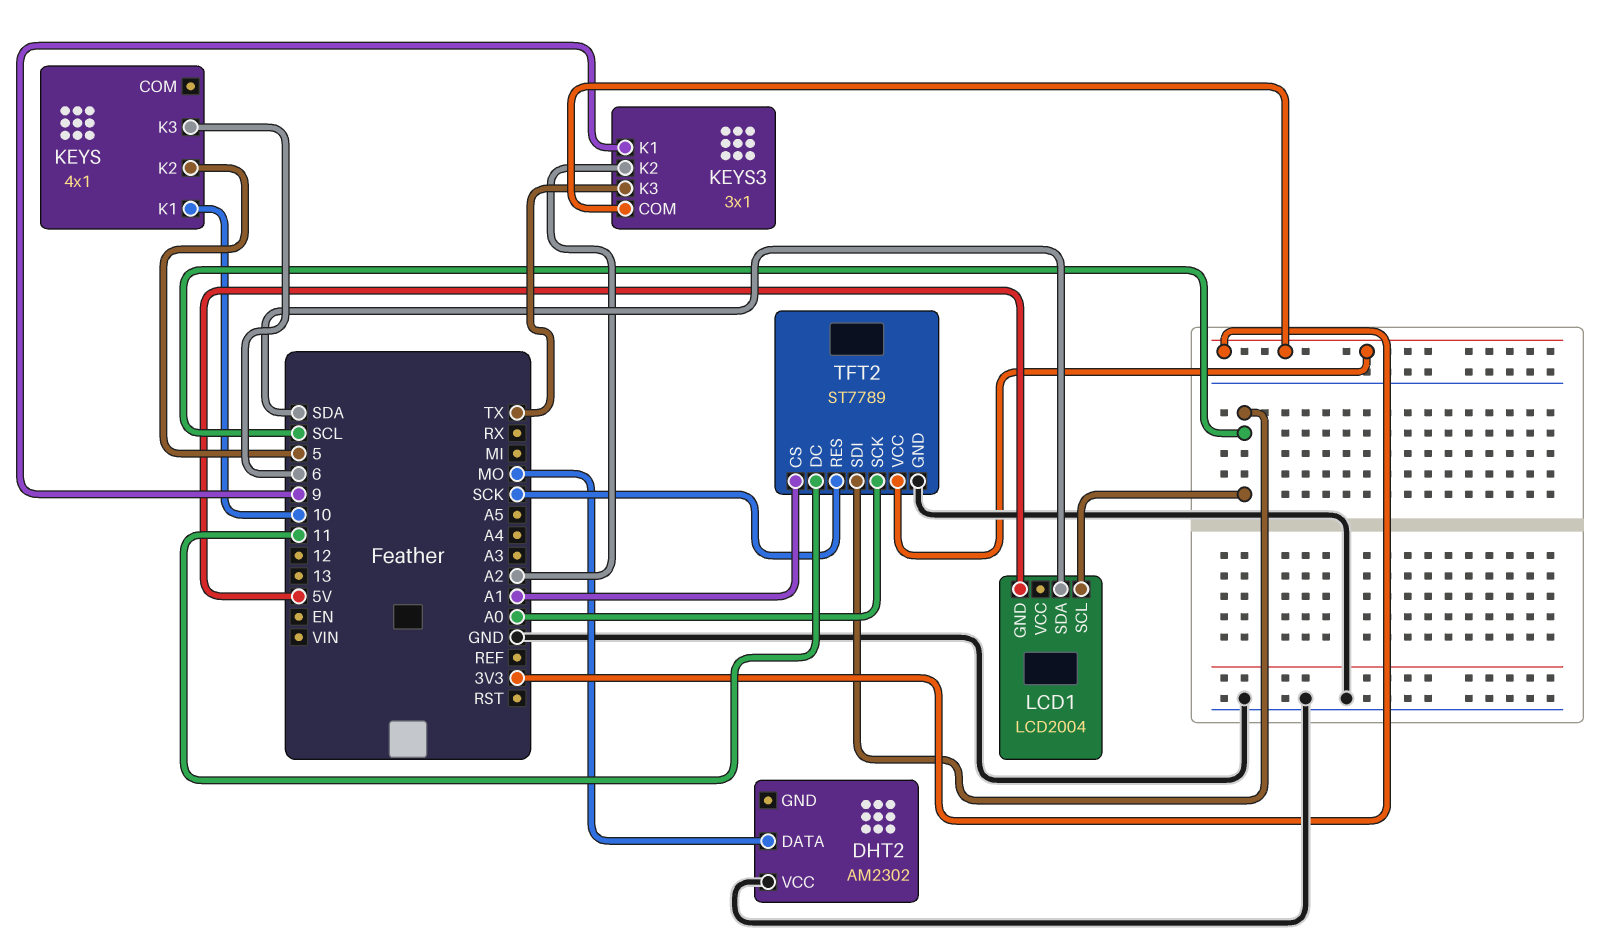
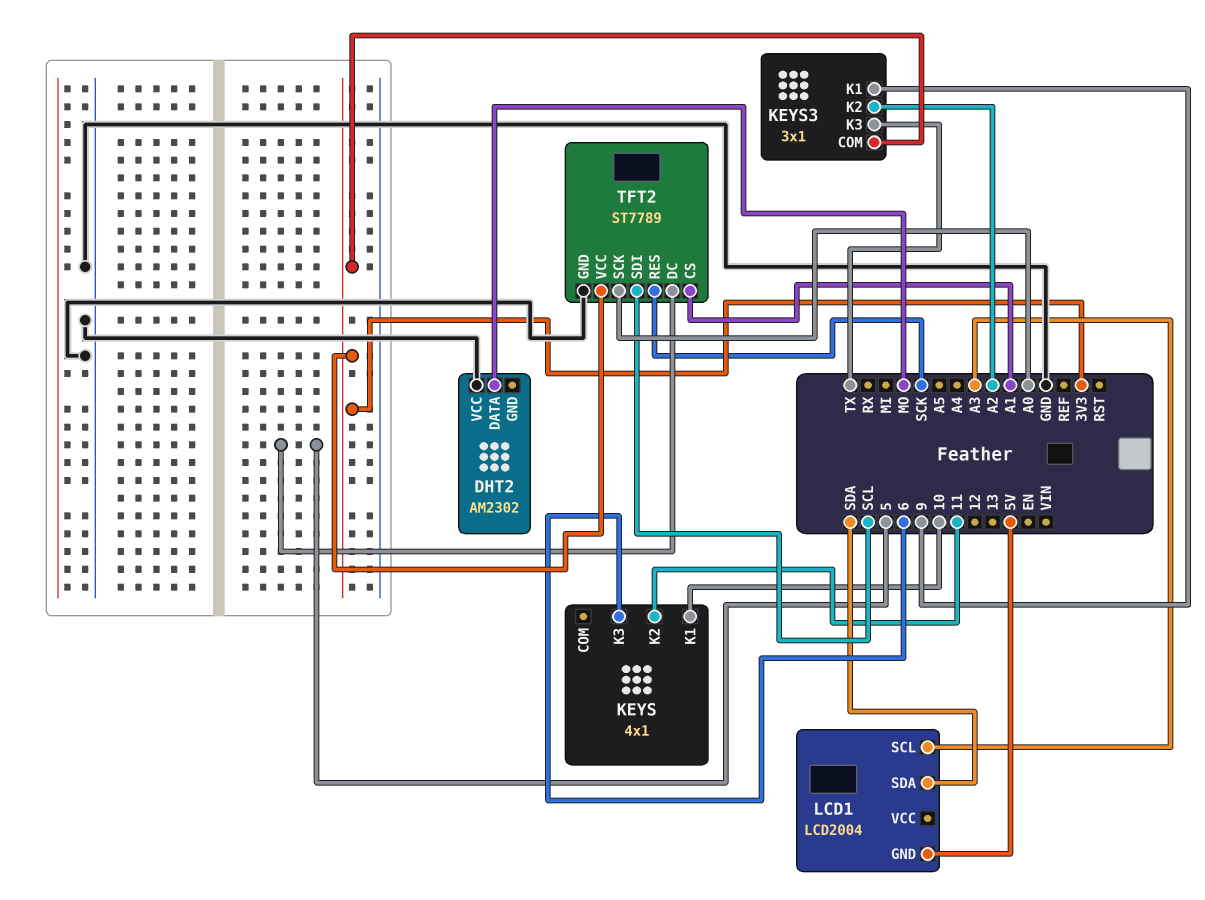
KEYS pin K2: 5 -> 11
LCD1 pin SCL: SCL -> A3
TFT2 pin DC: 11 -> 5

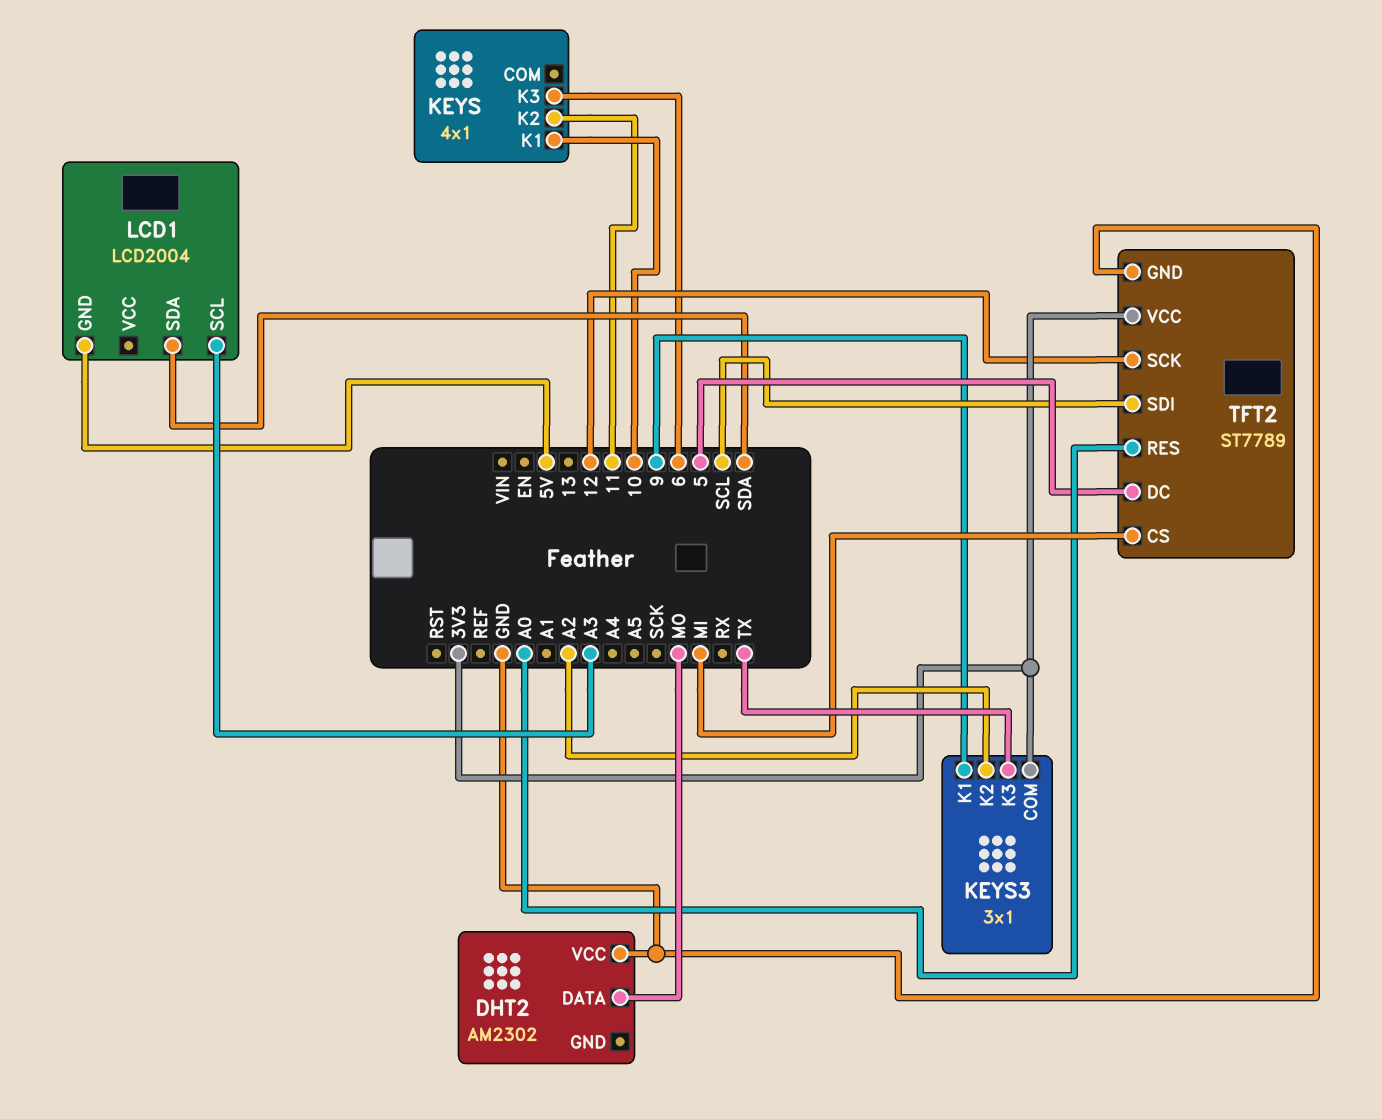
TFT2 pin CS: A1 -> MI
TFT2 pin RES: SCK -> A0
TFT2 pin SCK: A0 -> 12

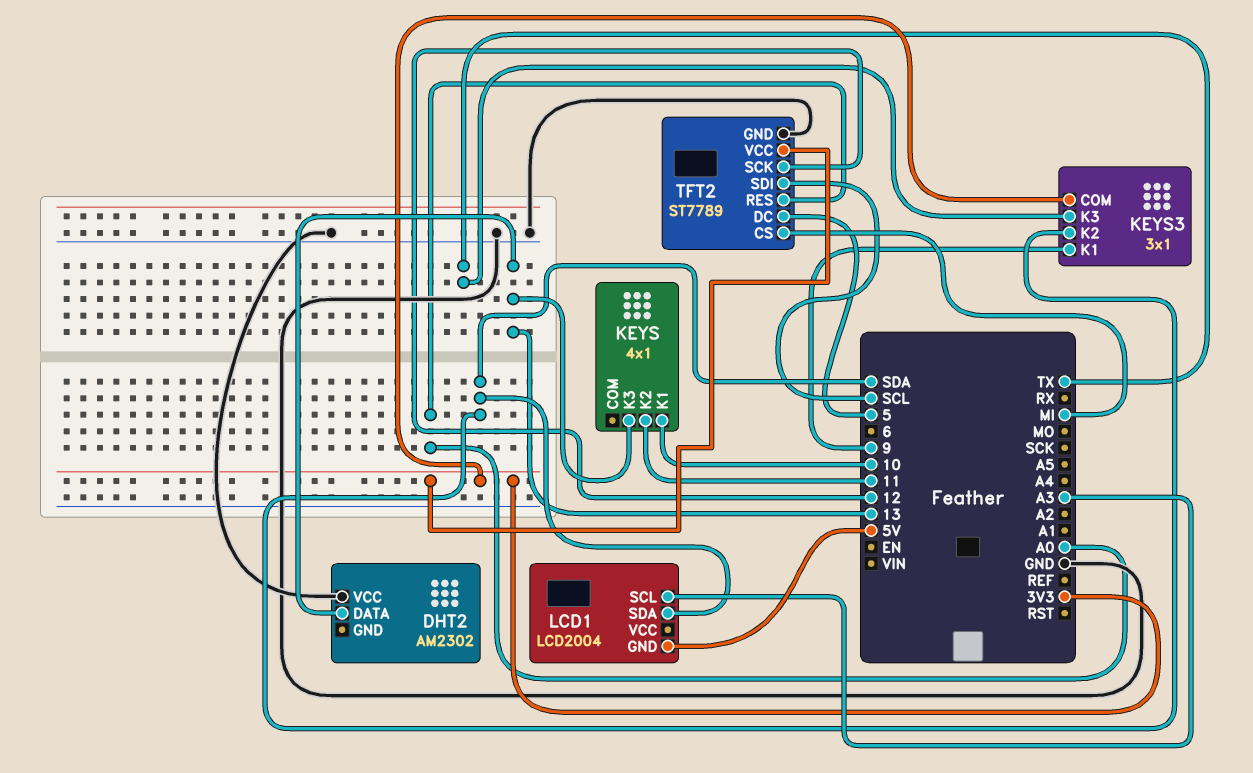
DHT2 pin DATA: MO -> 13
KEYS pin K3: 6 -> 13
KEYS3 pin K2: A2 -> SDA

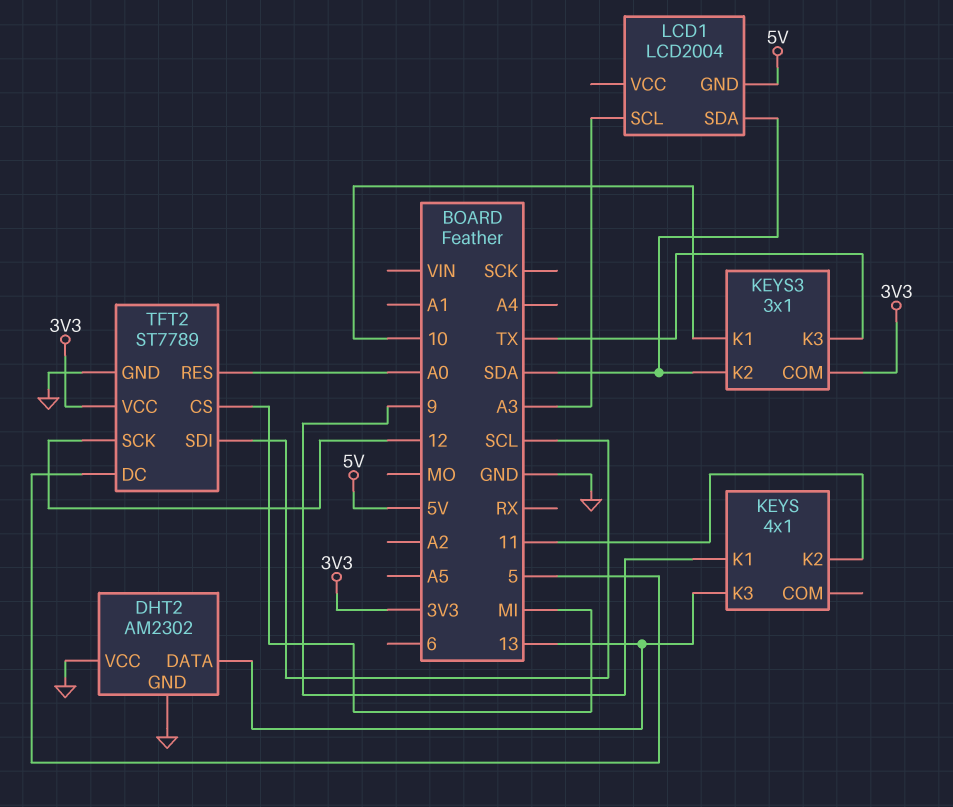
DHT2 pin GND: none -> GND
KEYS pin K1: 10 -> 9
KEYS3 pin K1: 9 -> 10

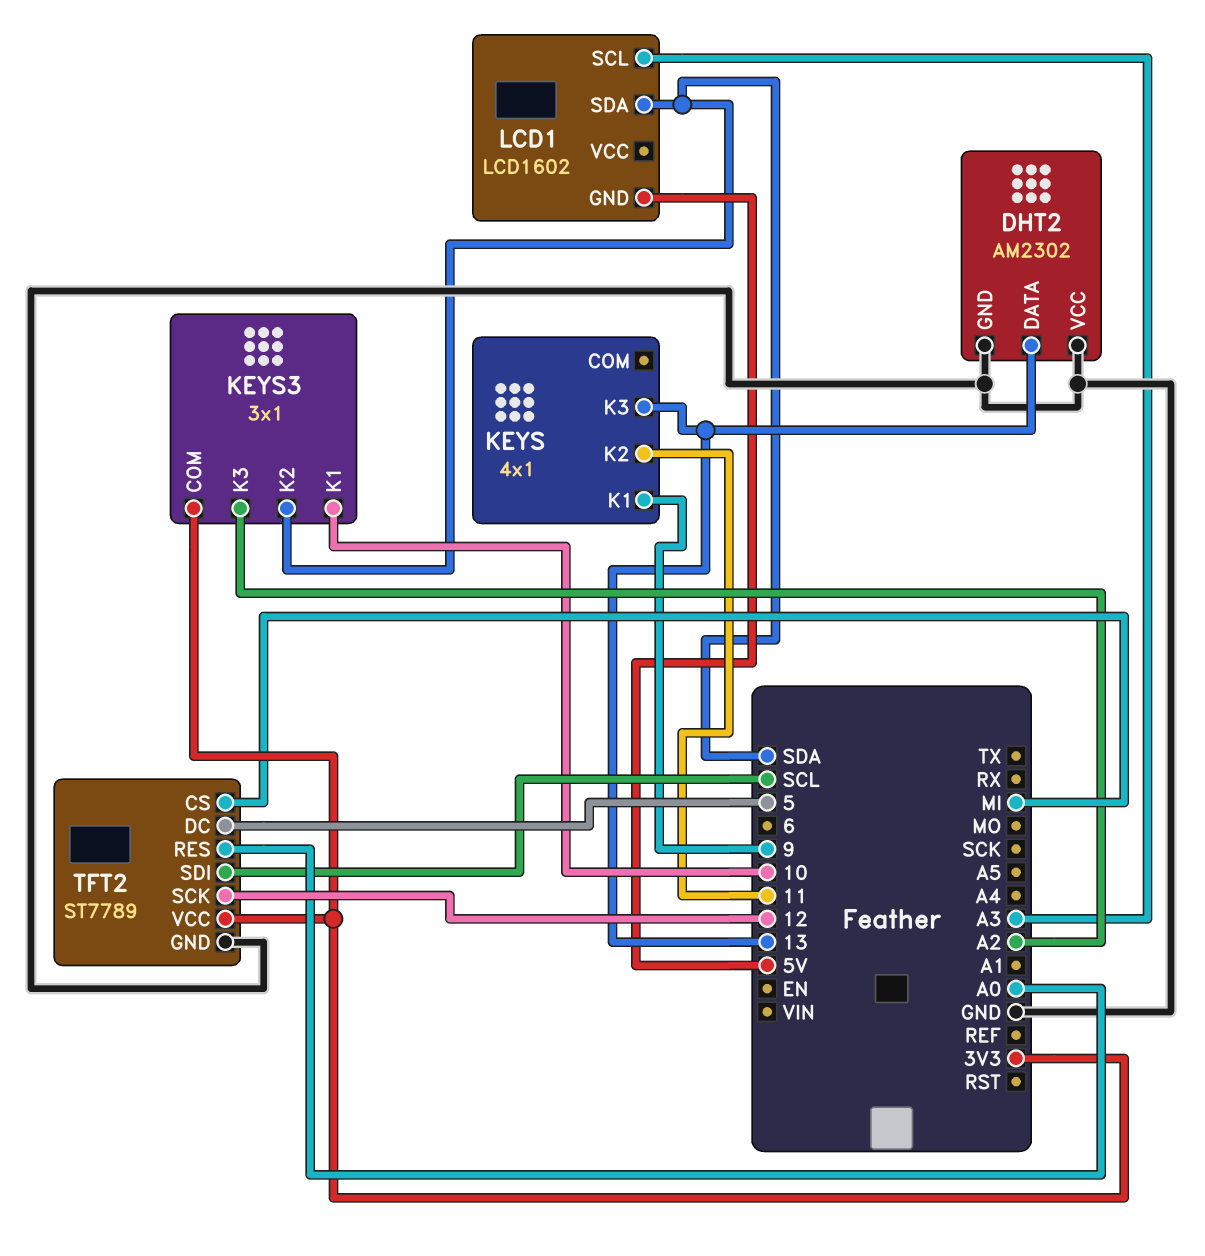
KEYS3 pin K3: TX -> A2
LCD1: LCD2004 -> LCD1602

